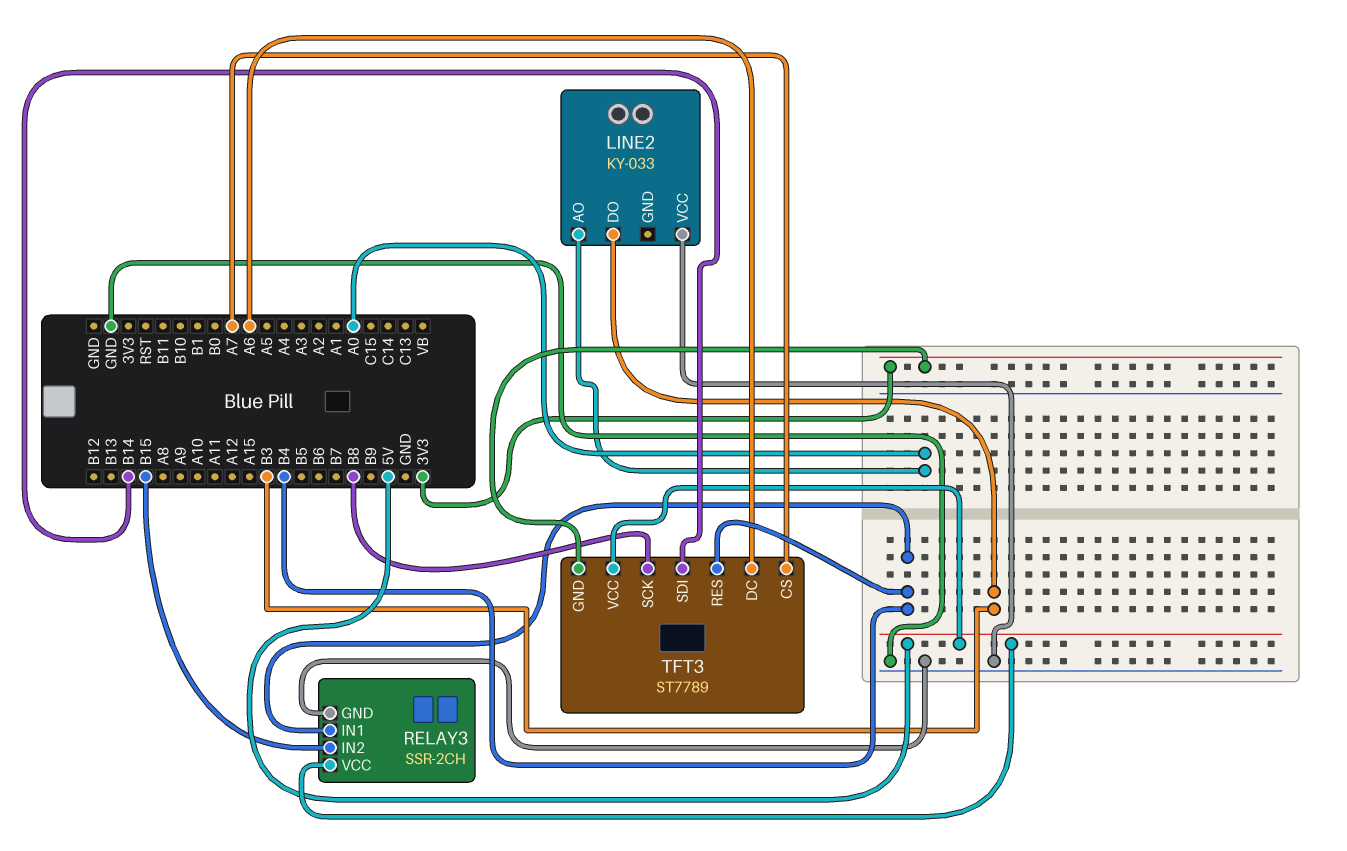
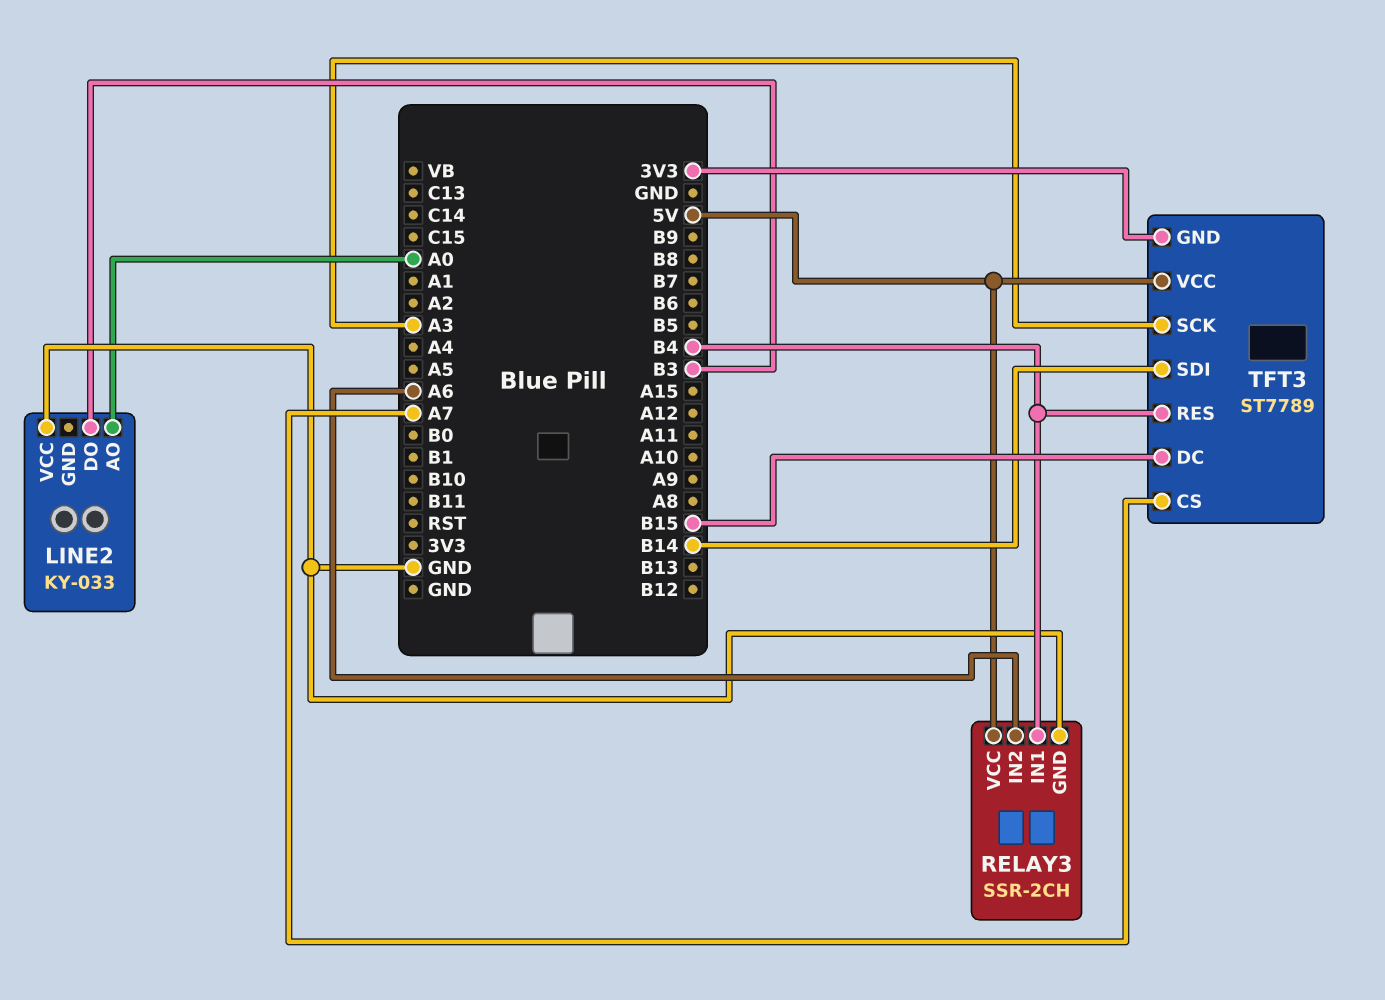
RELAY3 pin IN2: B15 -> A6
TFT3 pin DC: A6 -> B15
TFT3 pin SCK: B8 -> A3

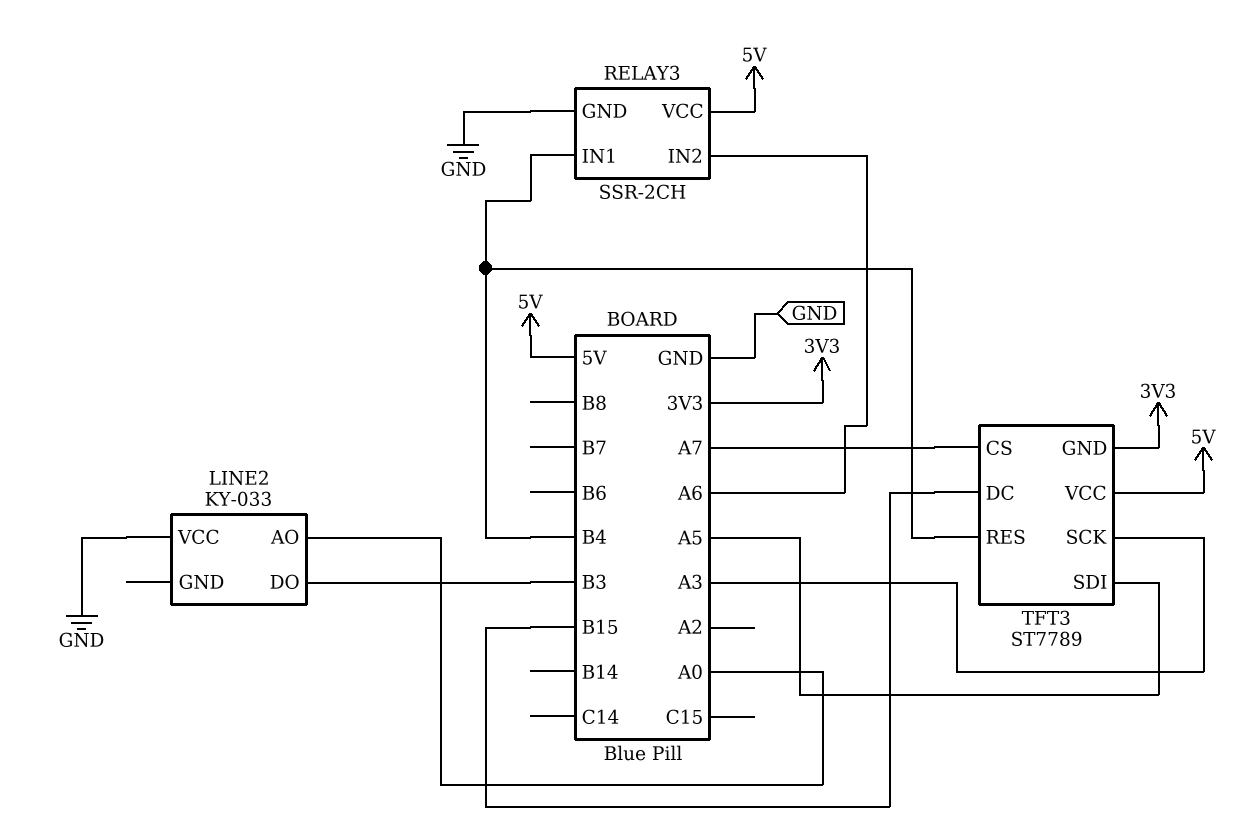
TFT3 pin SDI: B14 -> A5

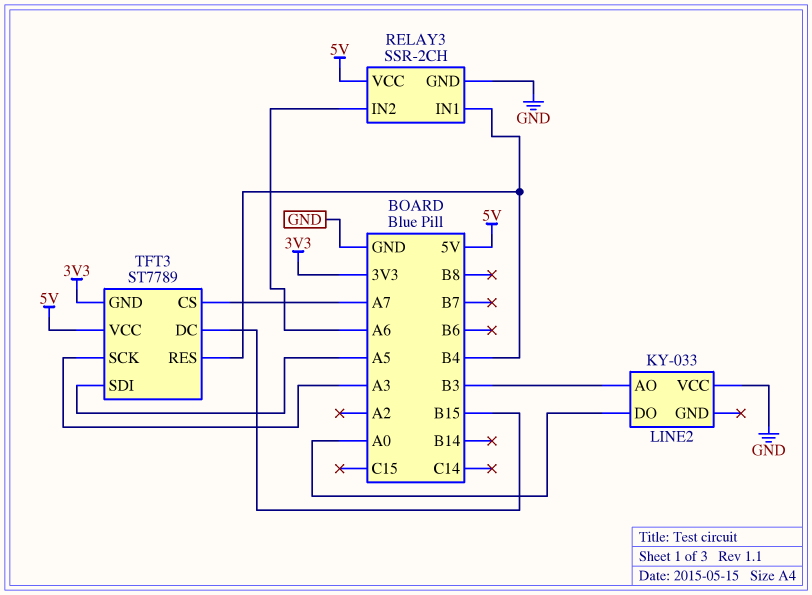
LINE2 pin AO: A0 -> B3
LINE2 pin DO: B3 -> A0

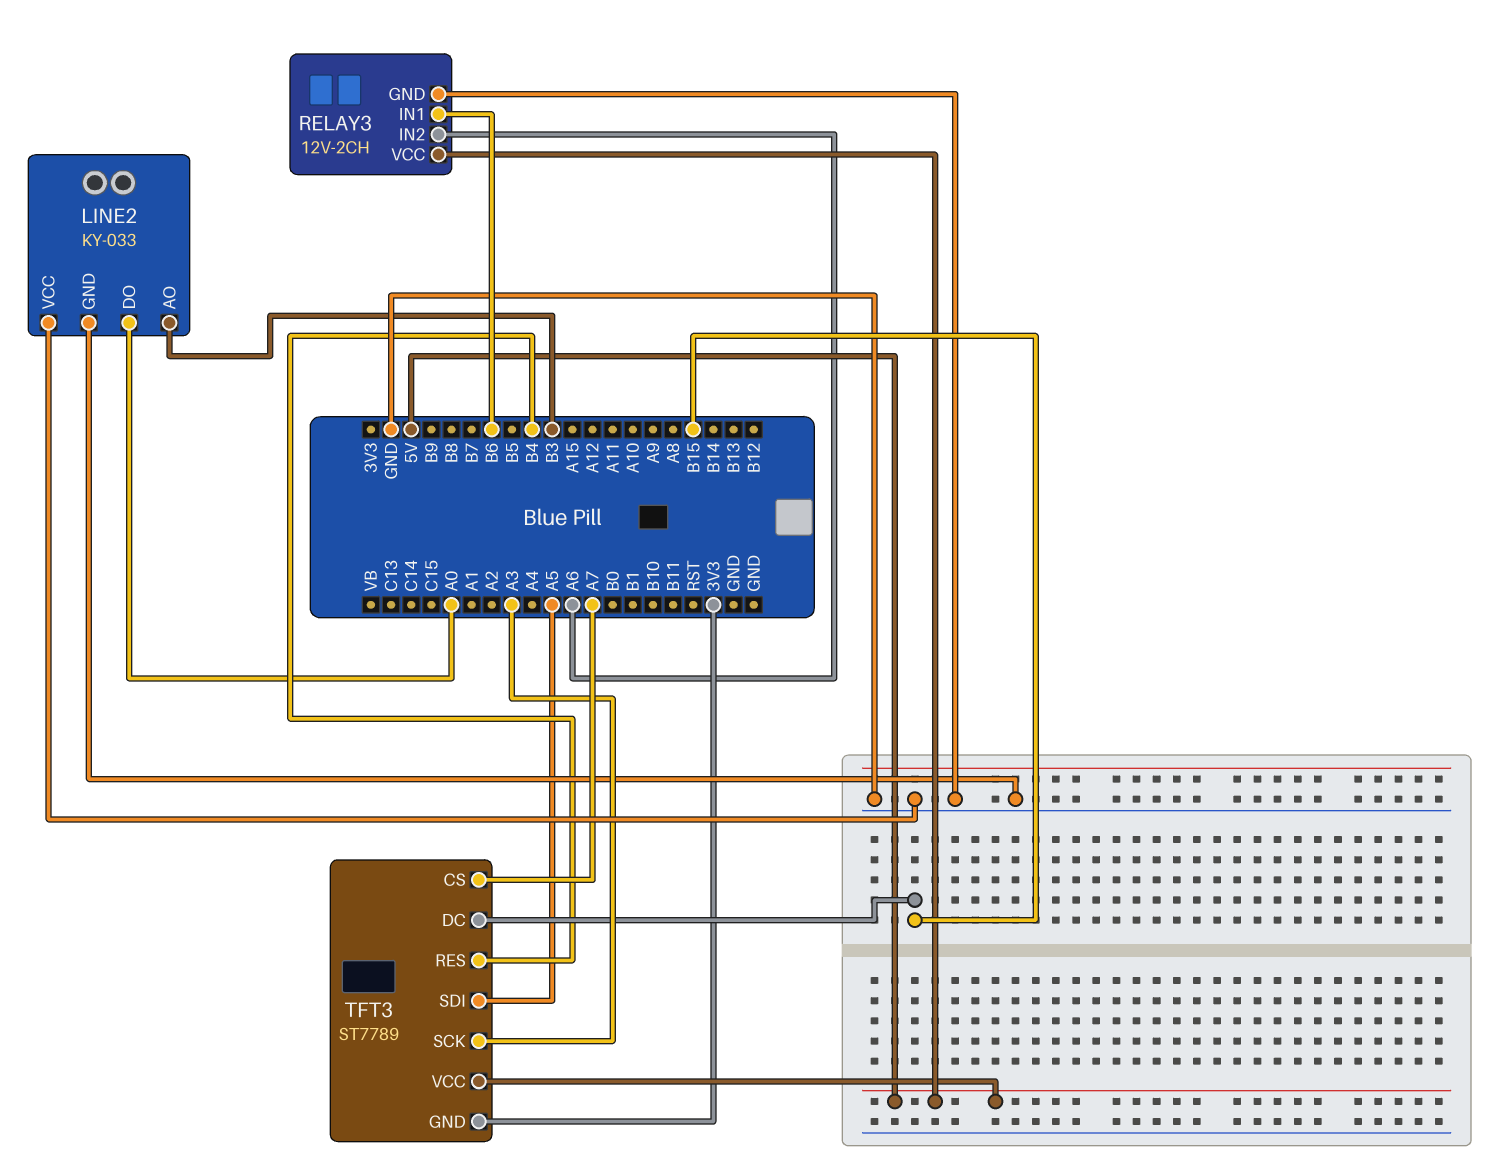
LINE2 pin GND: none -> GND
RELAY3: SSR-2CH -> 12V-2CH
RELAY3 pin IN1: B4 -> B6

